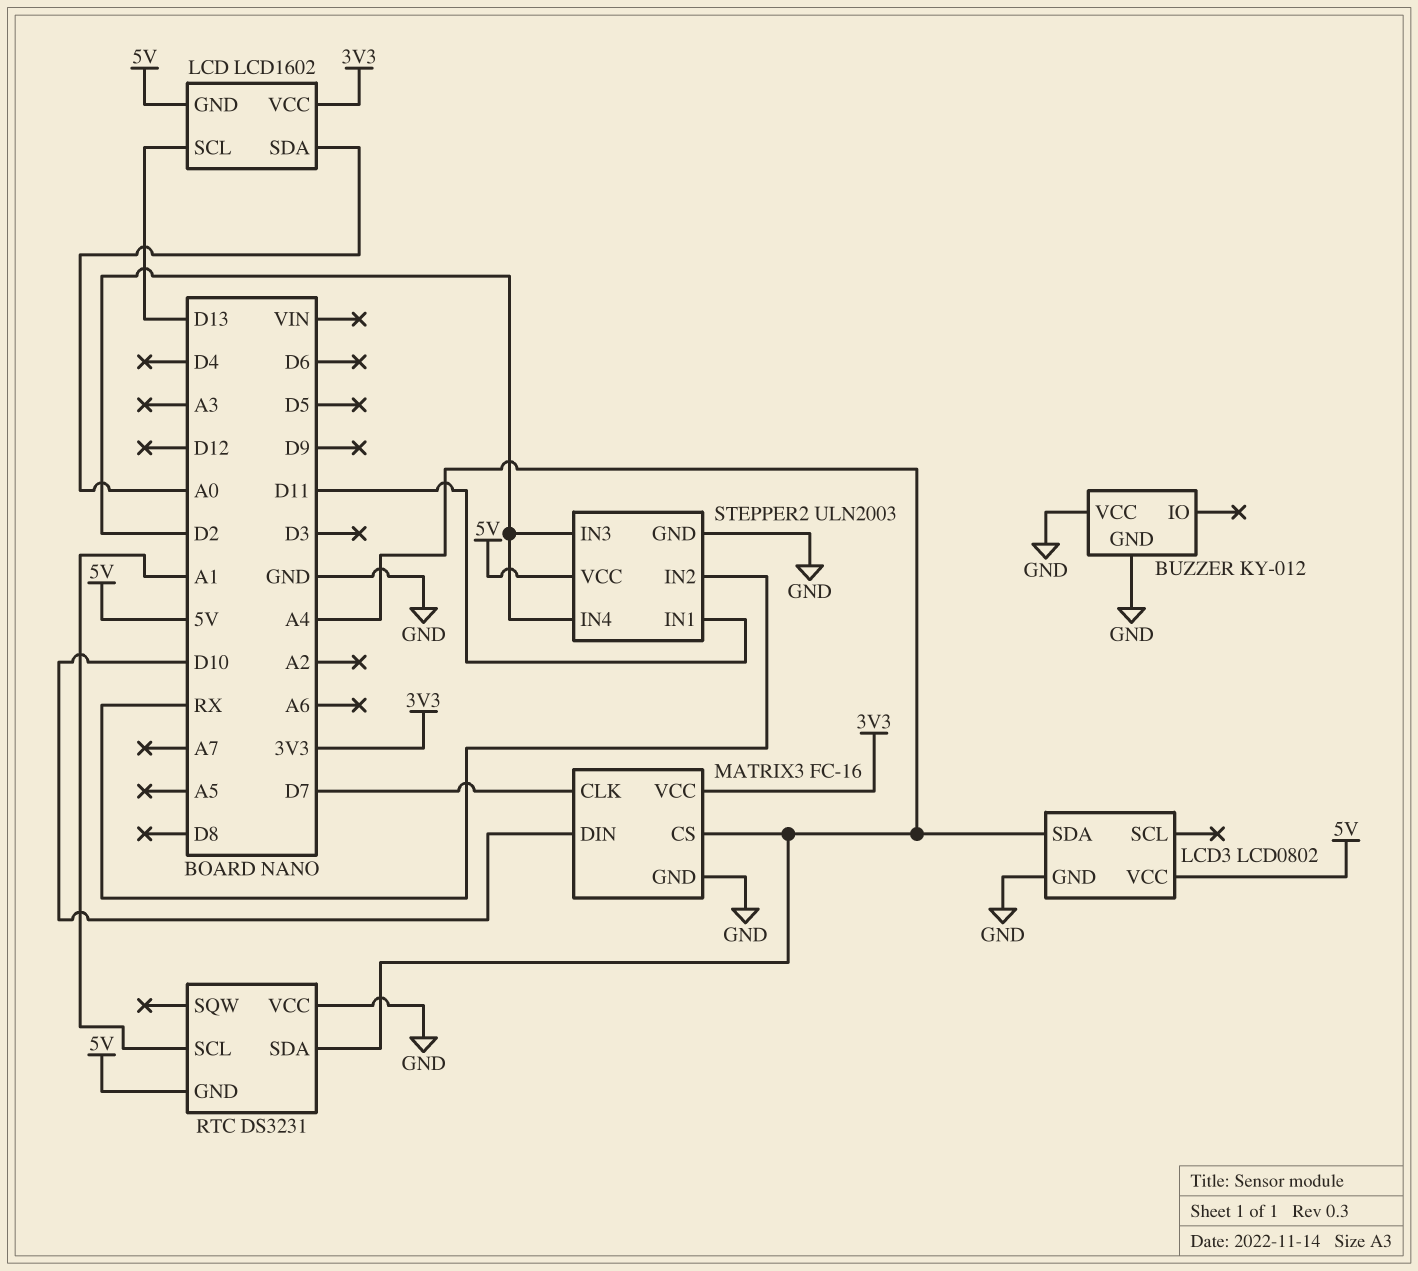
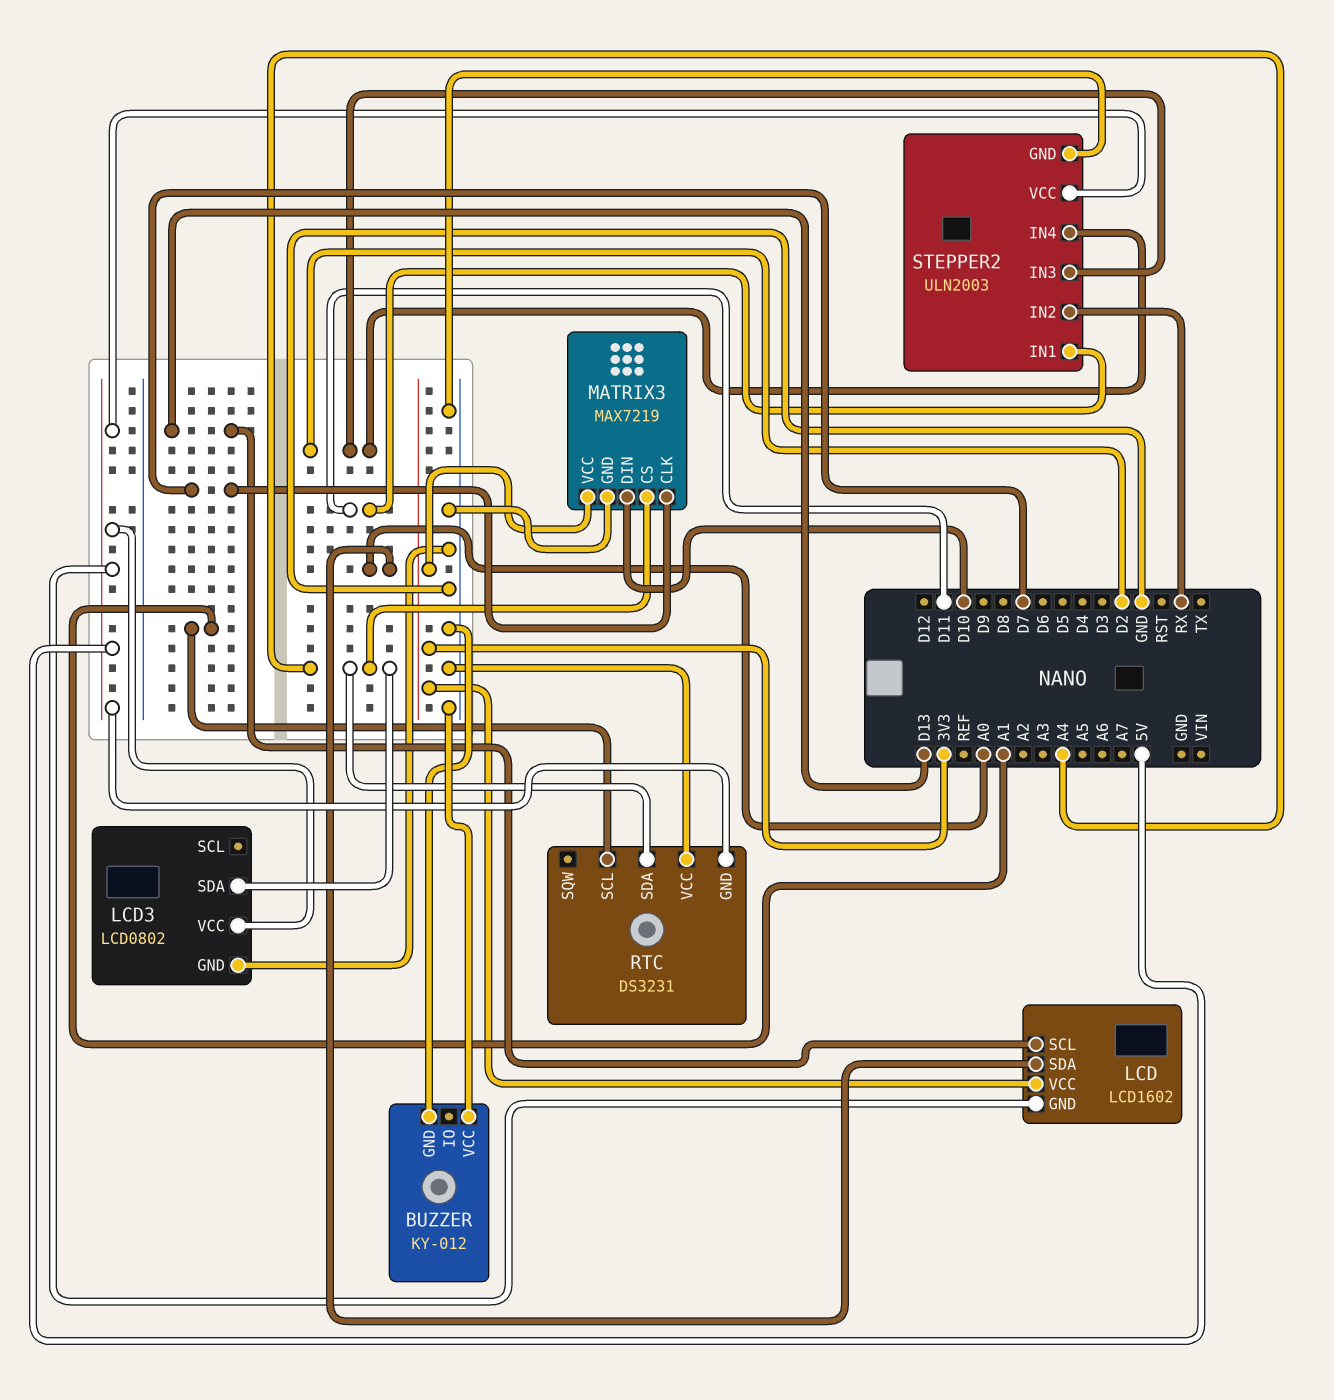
MATRIX3: FC-16 -> MAX7219

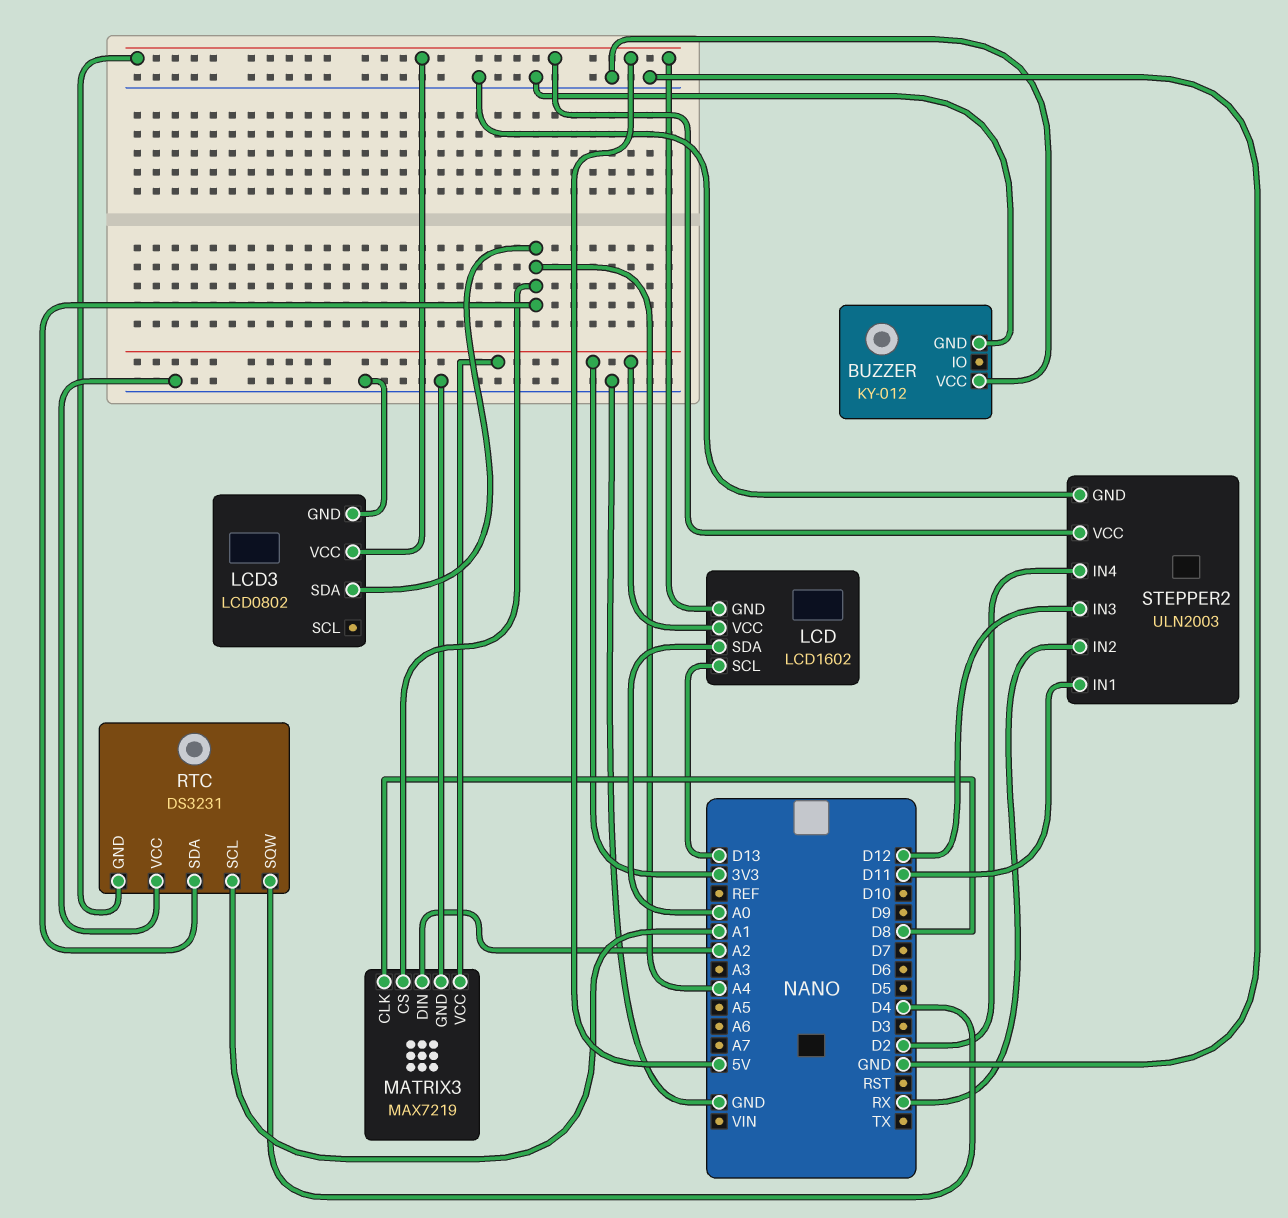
MATRIX3 pin CLK: D7 -> D8
MATRIX3 pin DIN: D10 -> A2
RTC pin SQW: none -> D4
STEPPER2 pin IN3: D2 -> D12

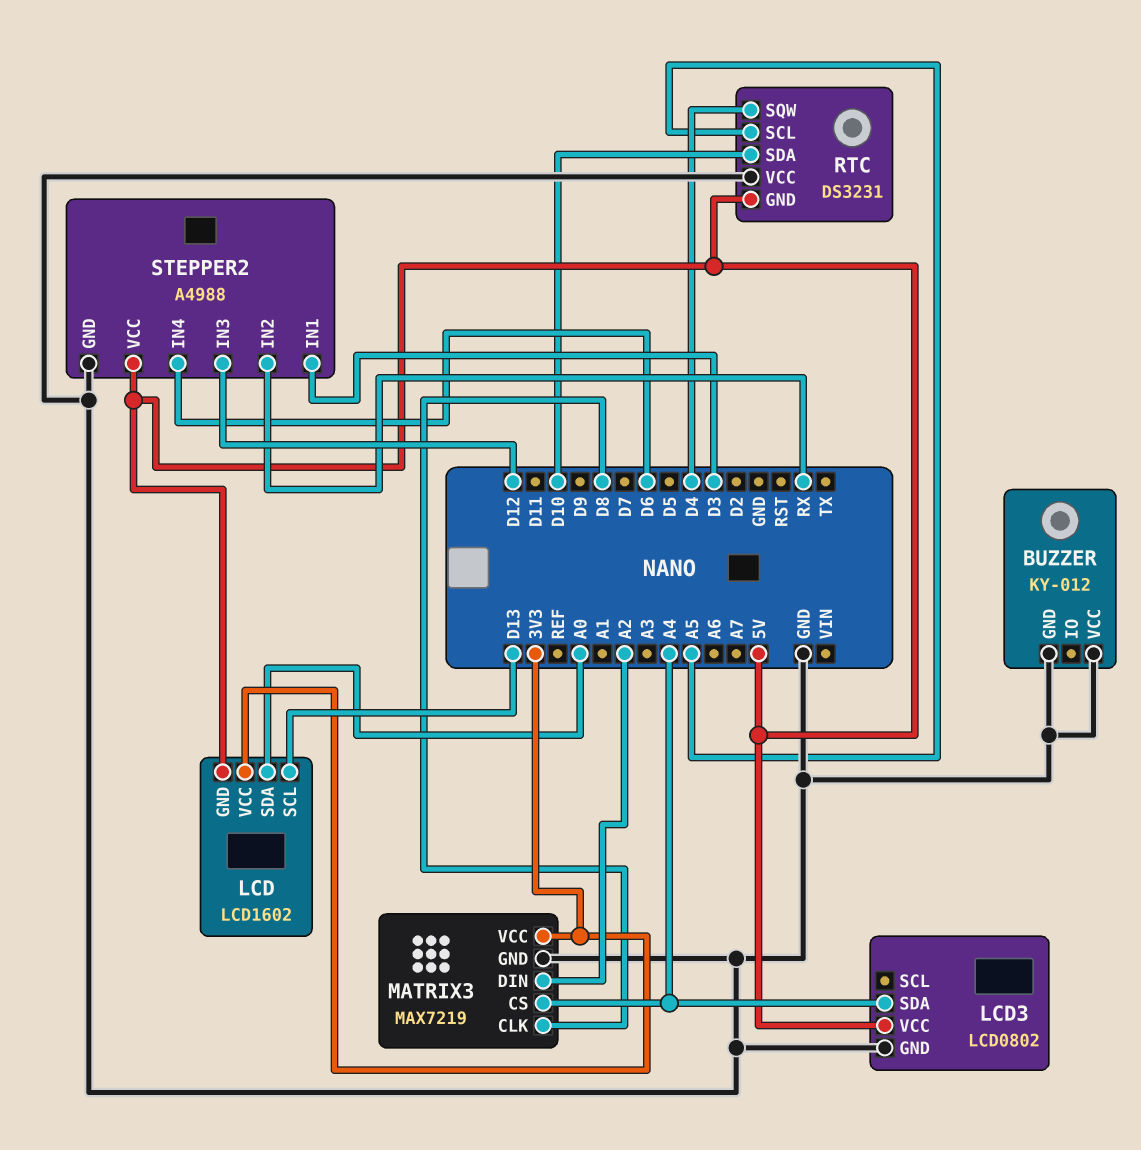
RTC pin SCL: A1 -> A5
RTC pin SDA: A4 -> D10
STEPPER2: ULN2003 -> A4988
STEPPER2 pin IN1: D11 -> D3
STEPPER2 pin IN4: D2 -> D6

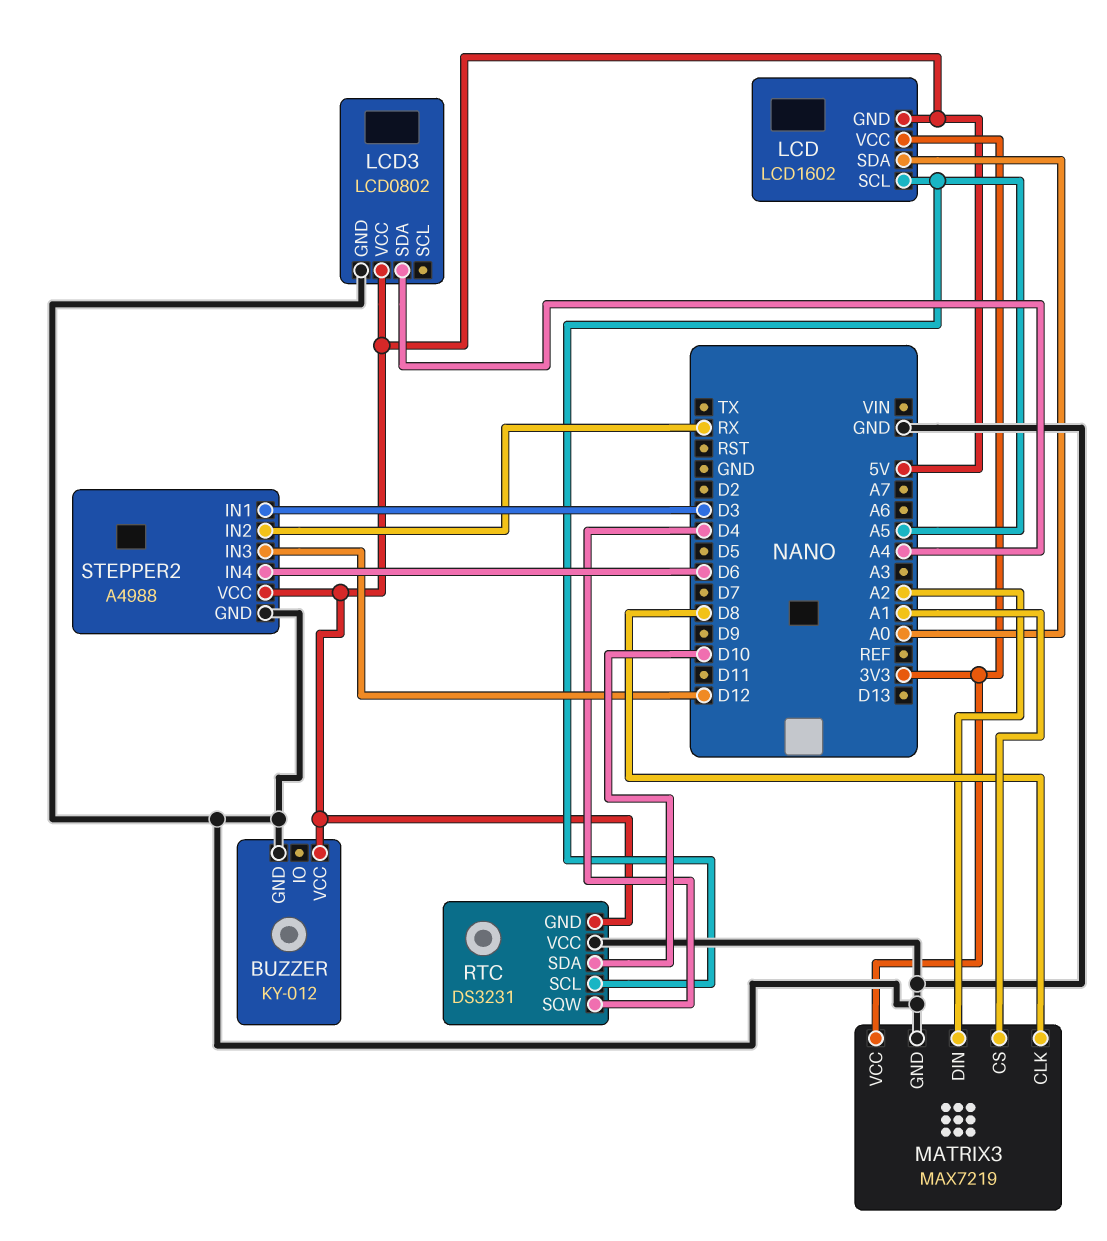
BUZZER pin VCC: GND -> 5V
LCD pin SCL: D13 -> A5
MATRIX3 pin CS: A4 -> A1

